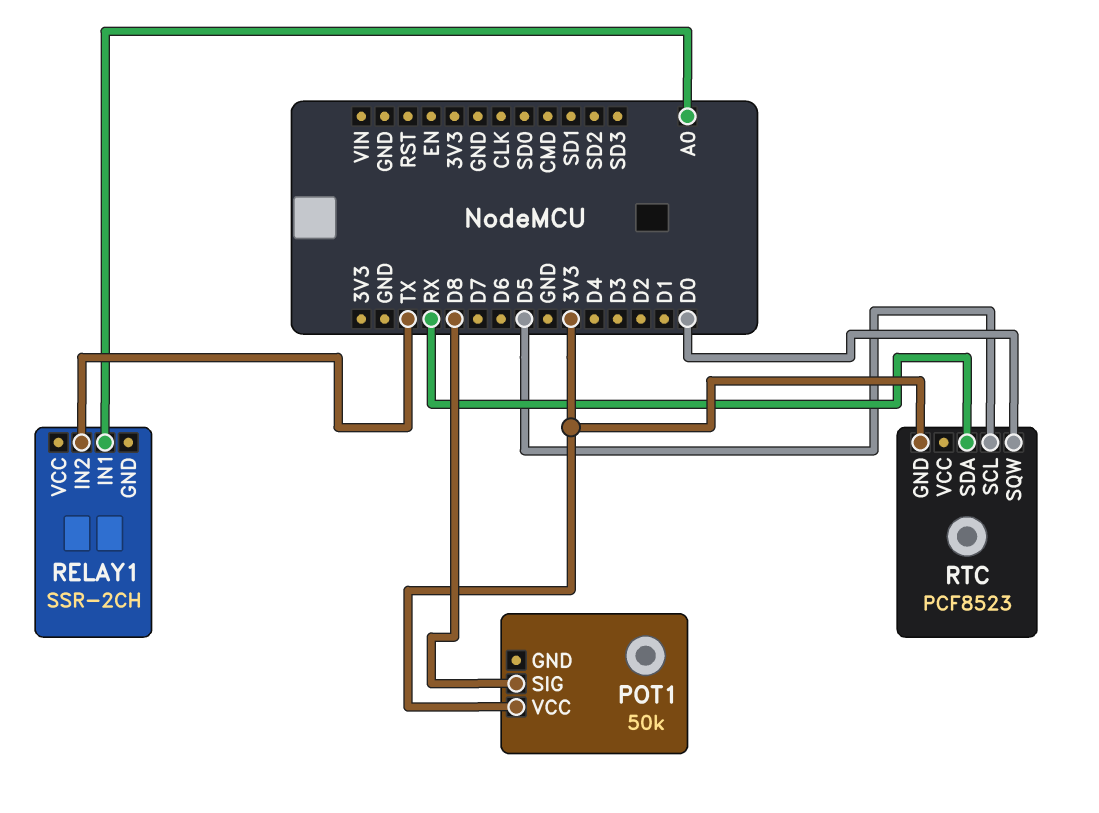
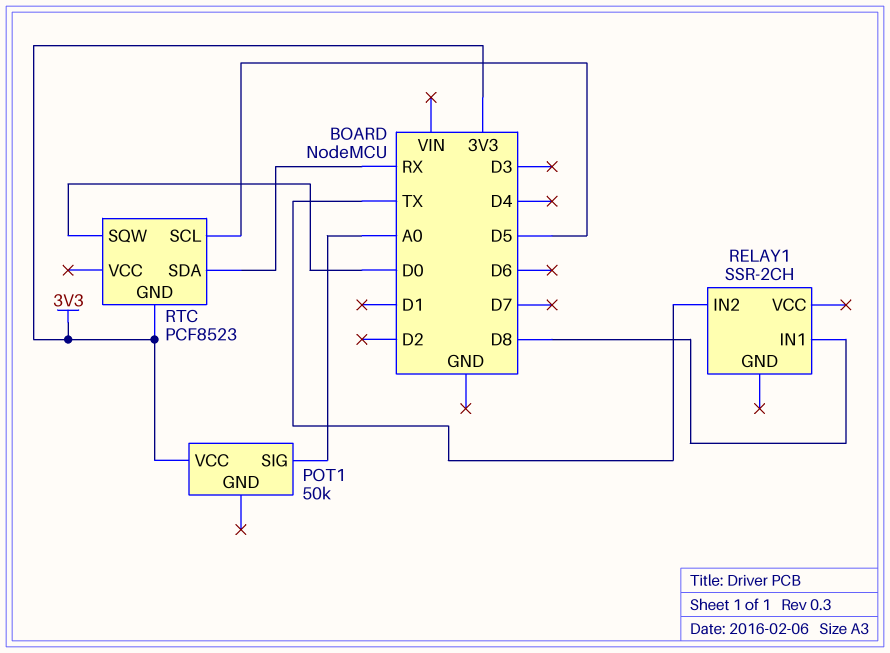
POT1 pin SIG: D8 -> A0
RELAY1 pin IN1: A0 -> D8

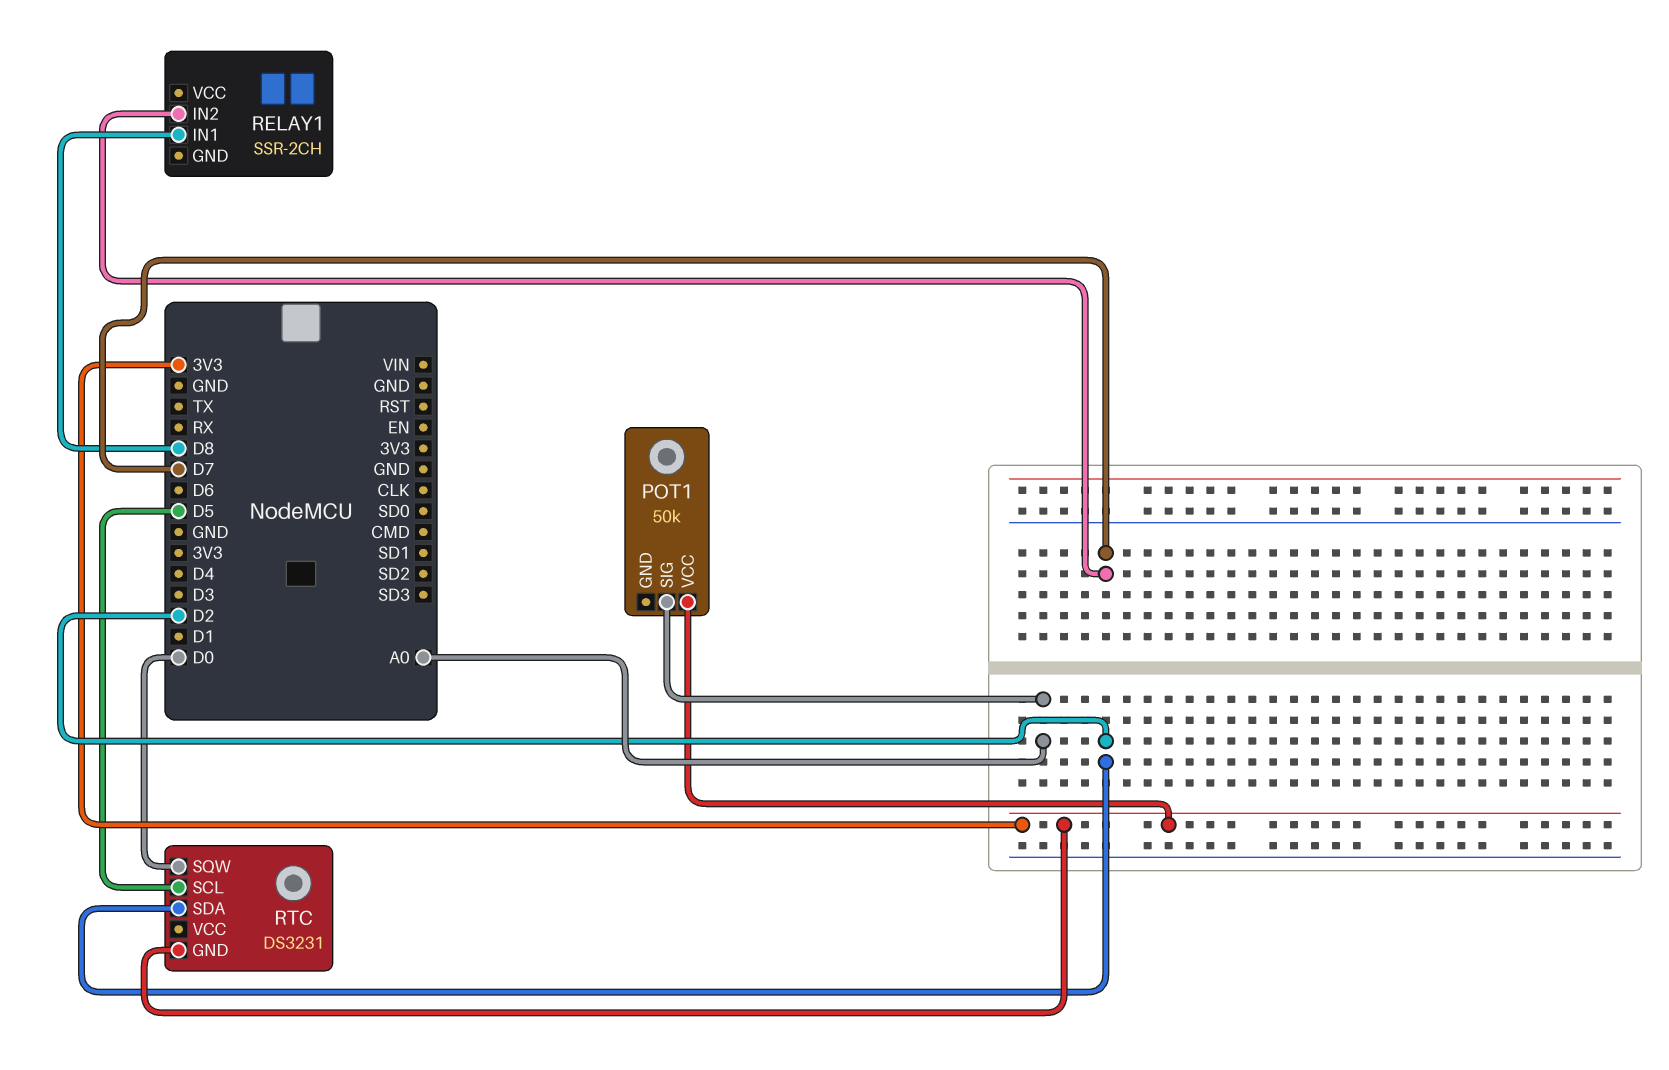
RELAY1 pin IN2: TX -> D7
RTC: PCF8523 -> DS3231
RTC pin SDA: RX -> D2

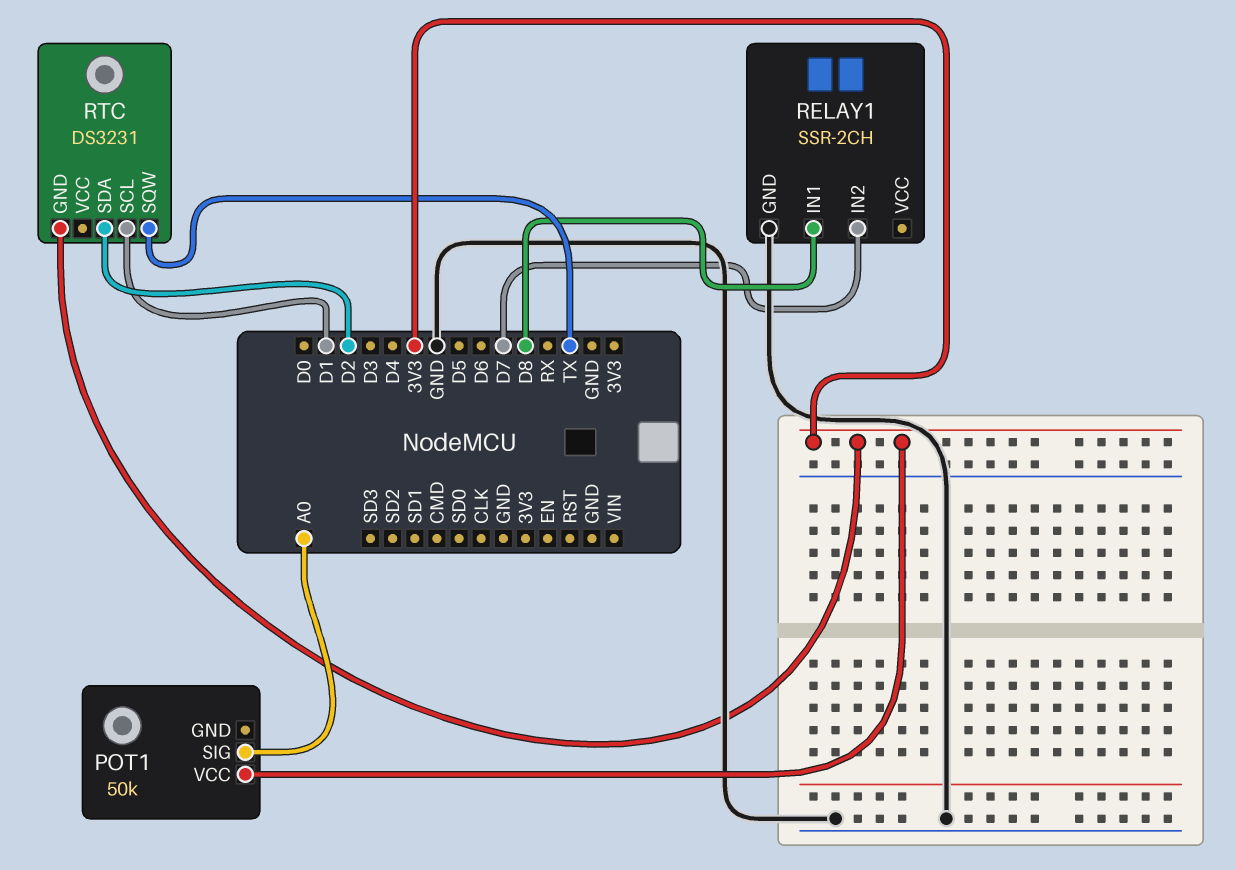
RELAY1 pin GND: none -> GND
RTC pin SCL: D5 -> D1
RTC pin SQW: D0 -> TX

